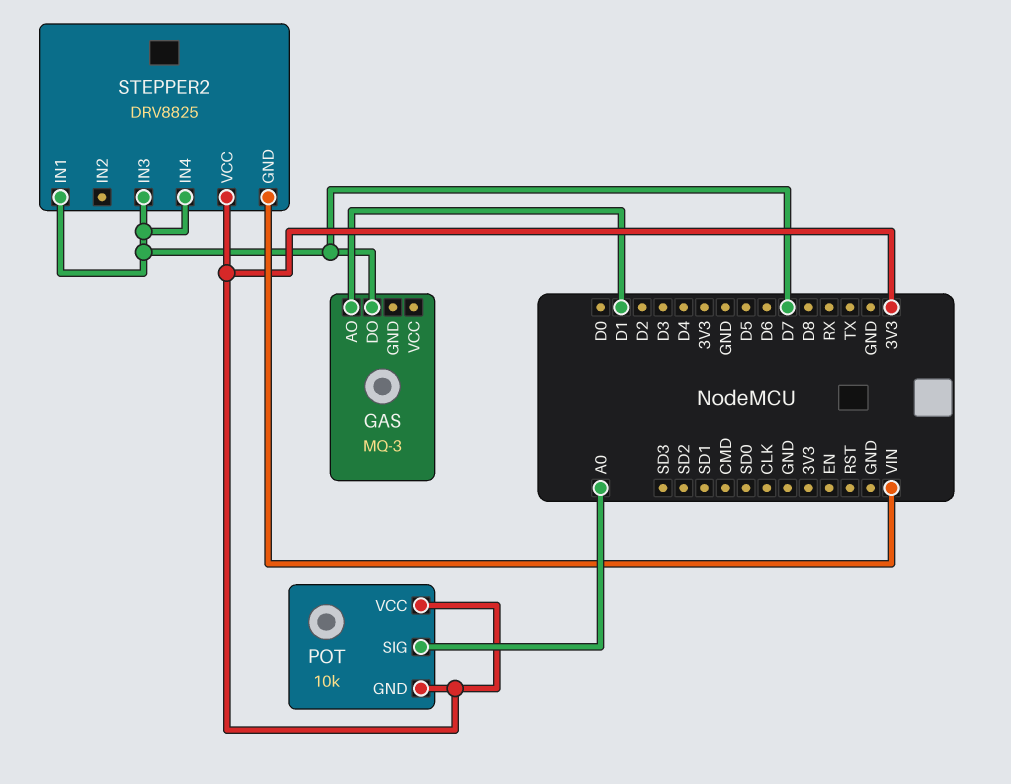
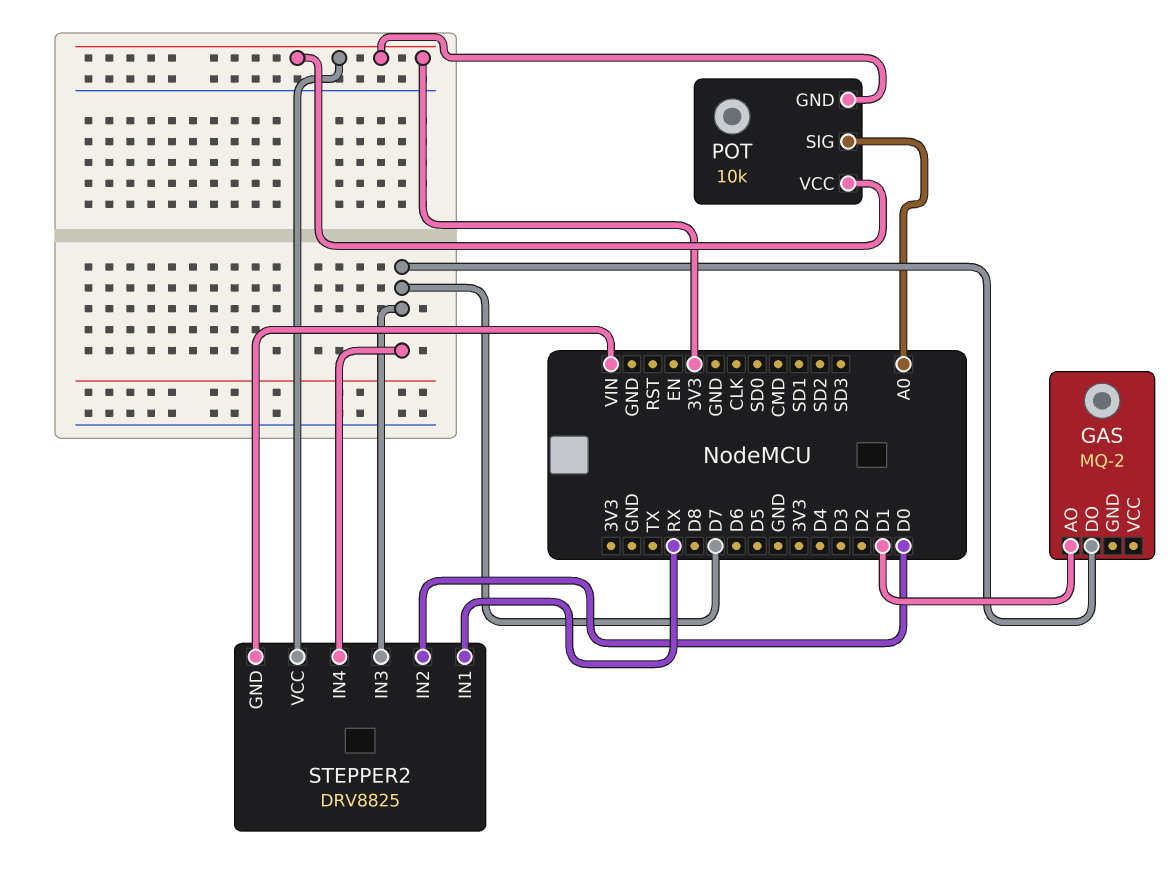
GAS: MQ-3 -> MQ-2
STEPPER2 pin IN1: D7 -> RX
STEPPER2 pin IN2: none -> D0

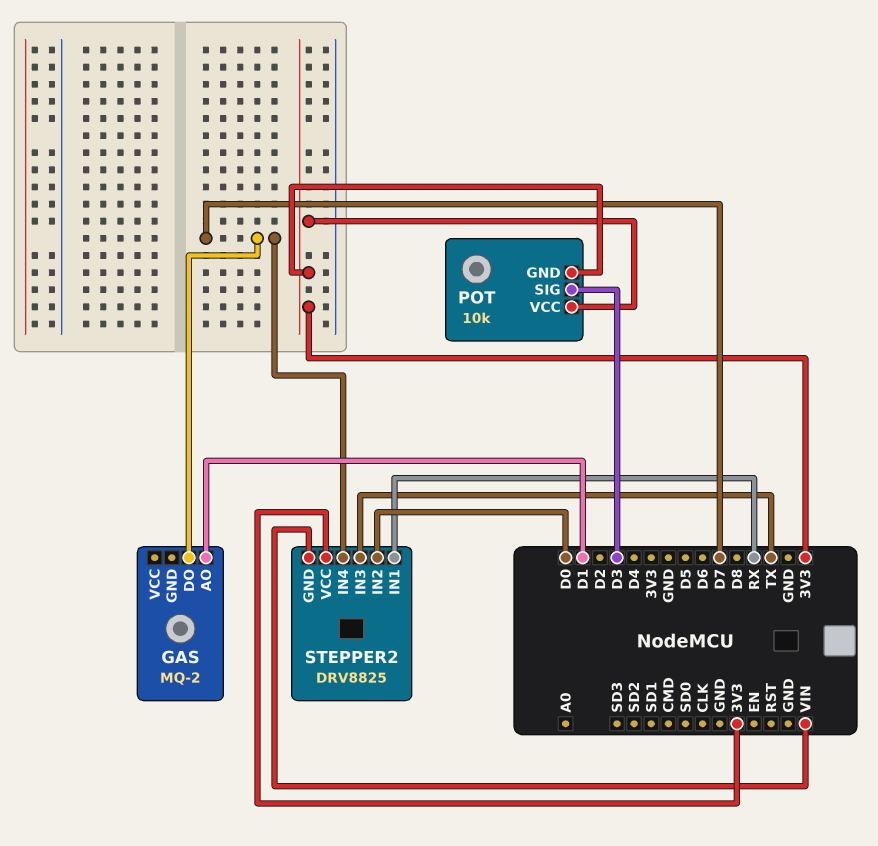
POT pin SIG: A0 -> D3
STEPPER2 pin IN3: D7 -> TX

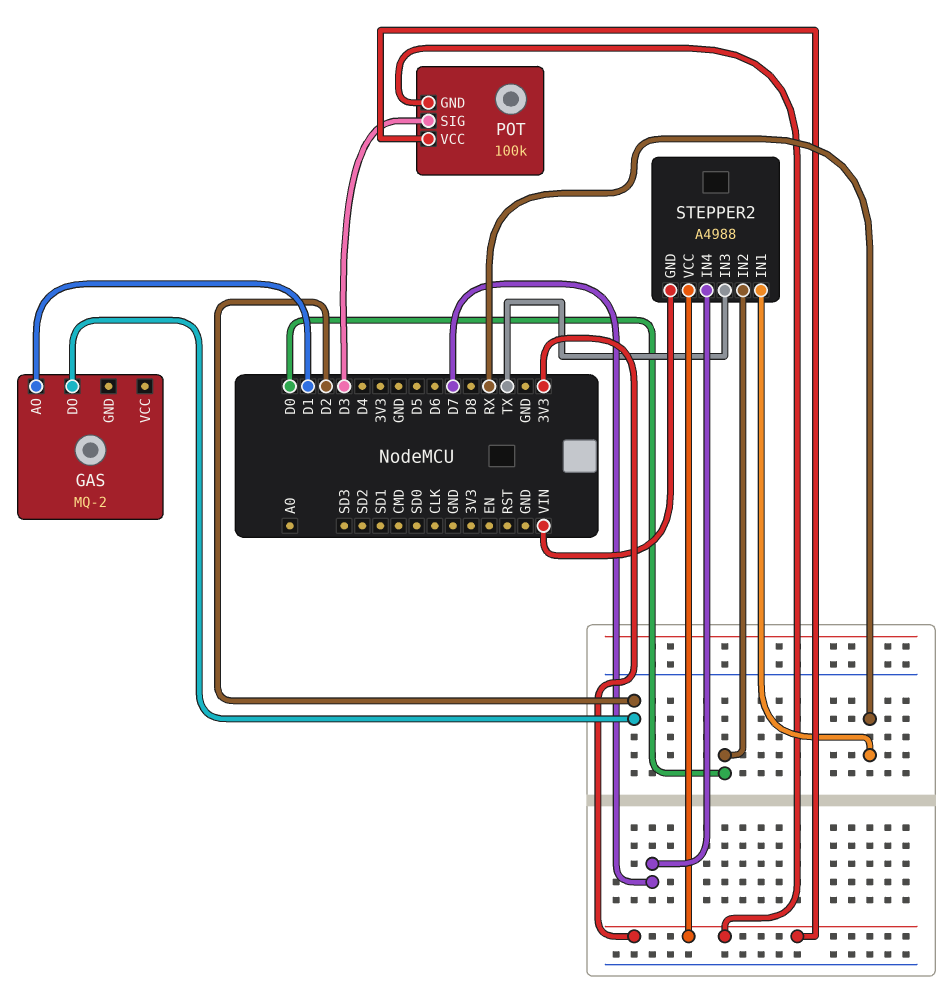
GAS pin DO: D7 -> D2
POT: 10k -> 100k
STEPPER2: DRV8825 -> A4988

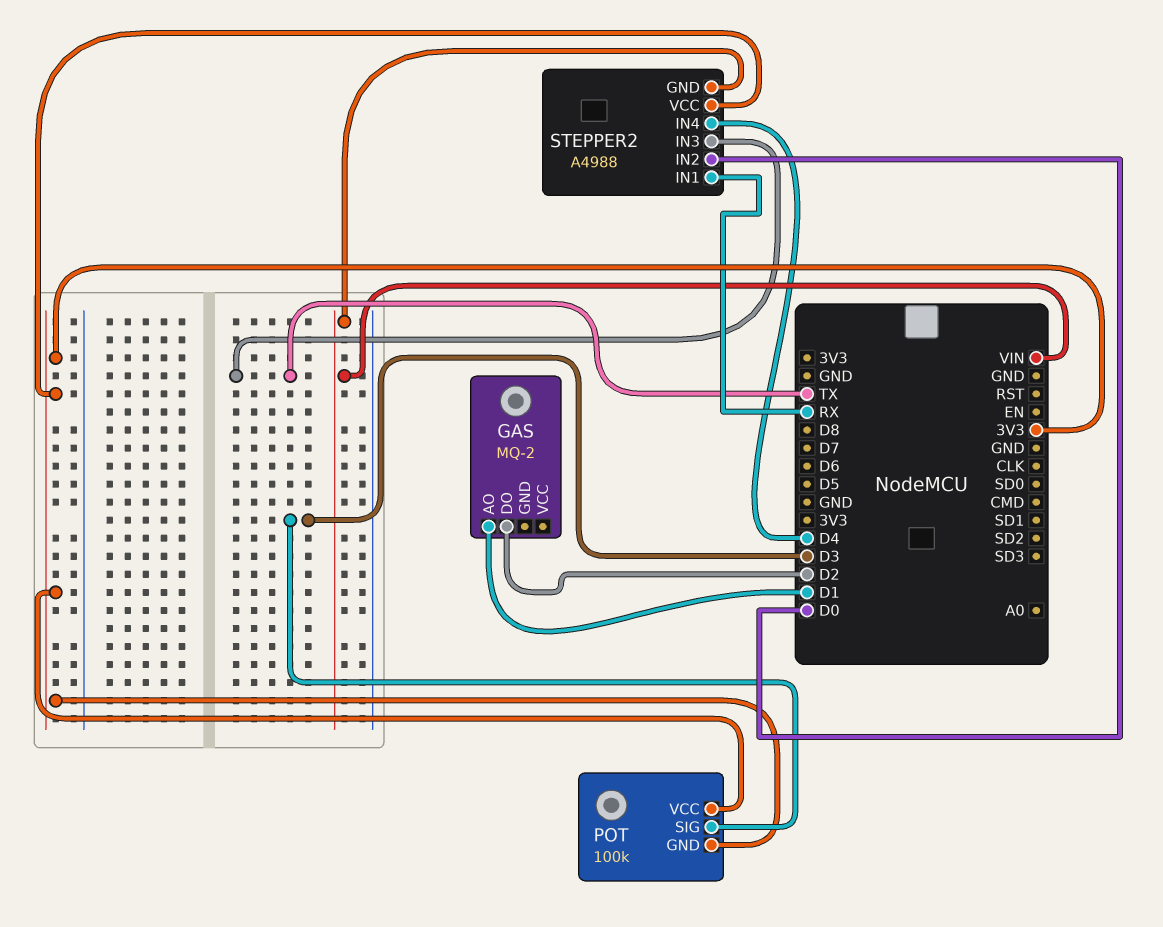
STEPPER2 pin IN4: D7 -> D4

